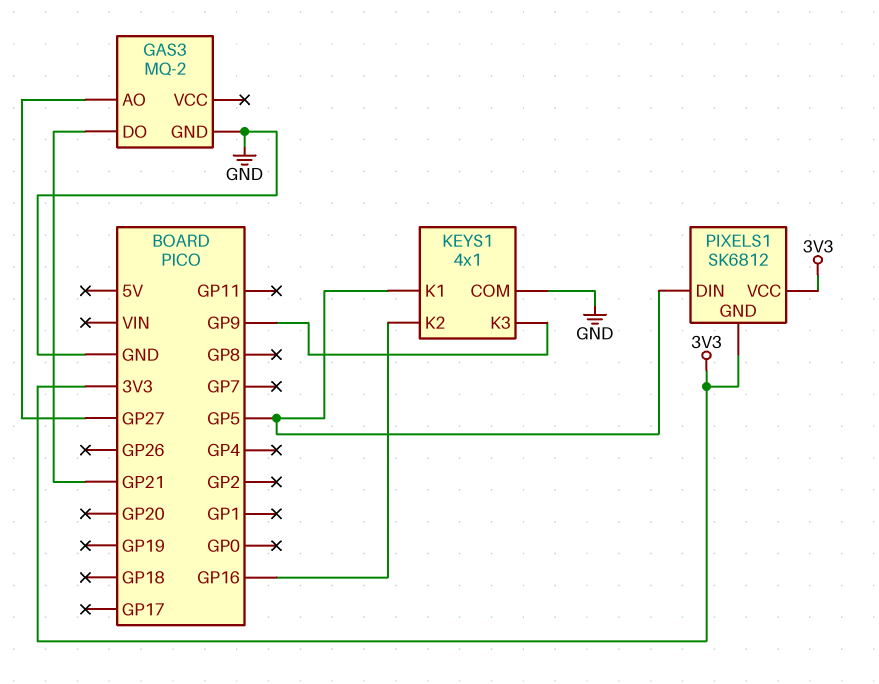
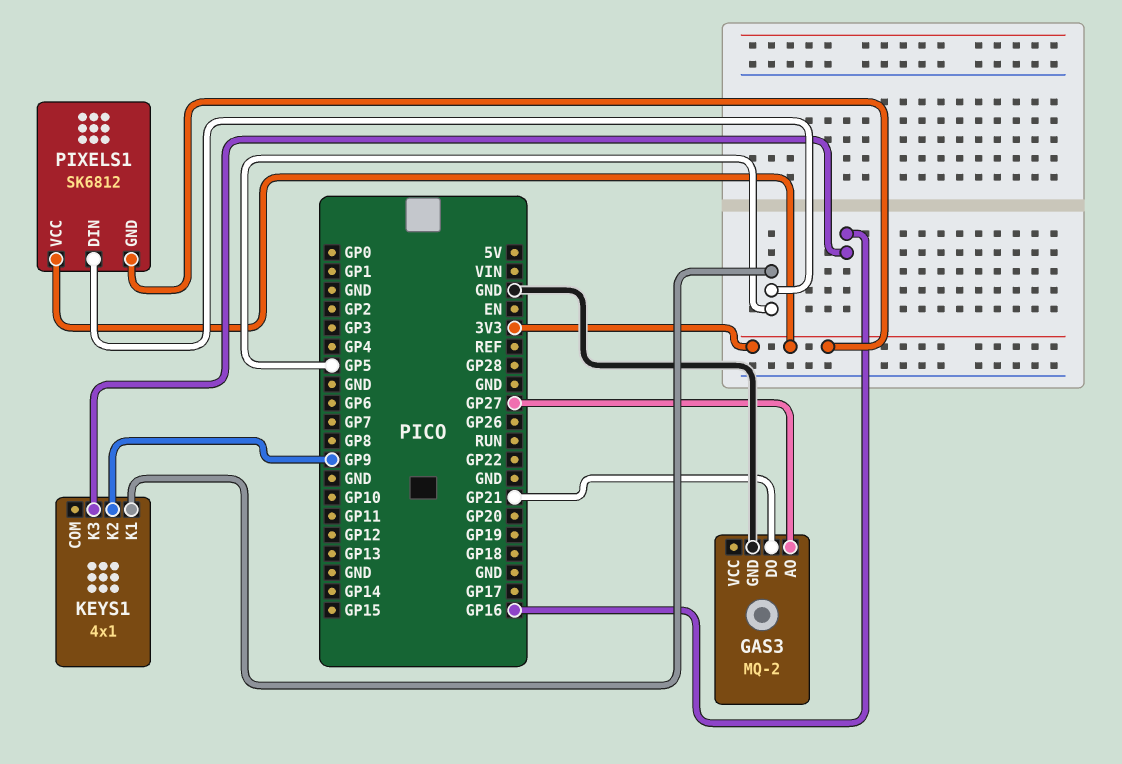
KEYS1 pin COM: GND -> none
KEYS1 pin K2: GP16 -> GP9
KEYS1 pin K3: GP9 -> GP16

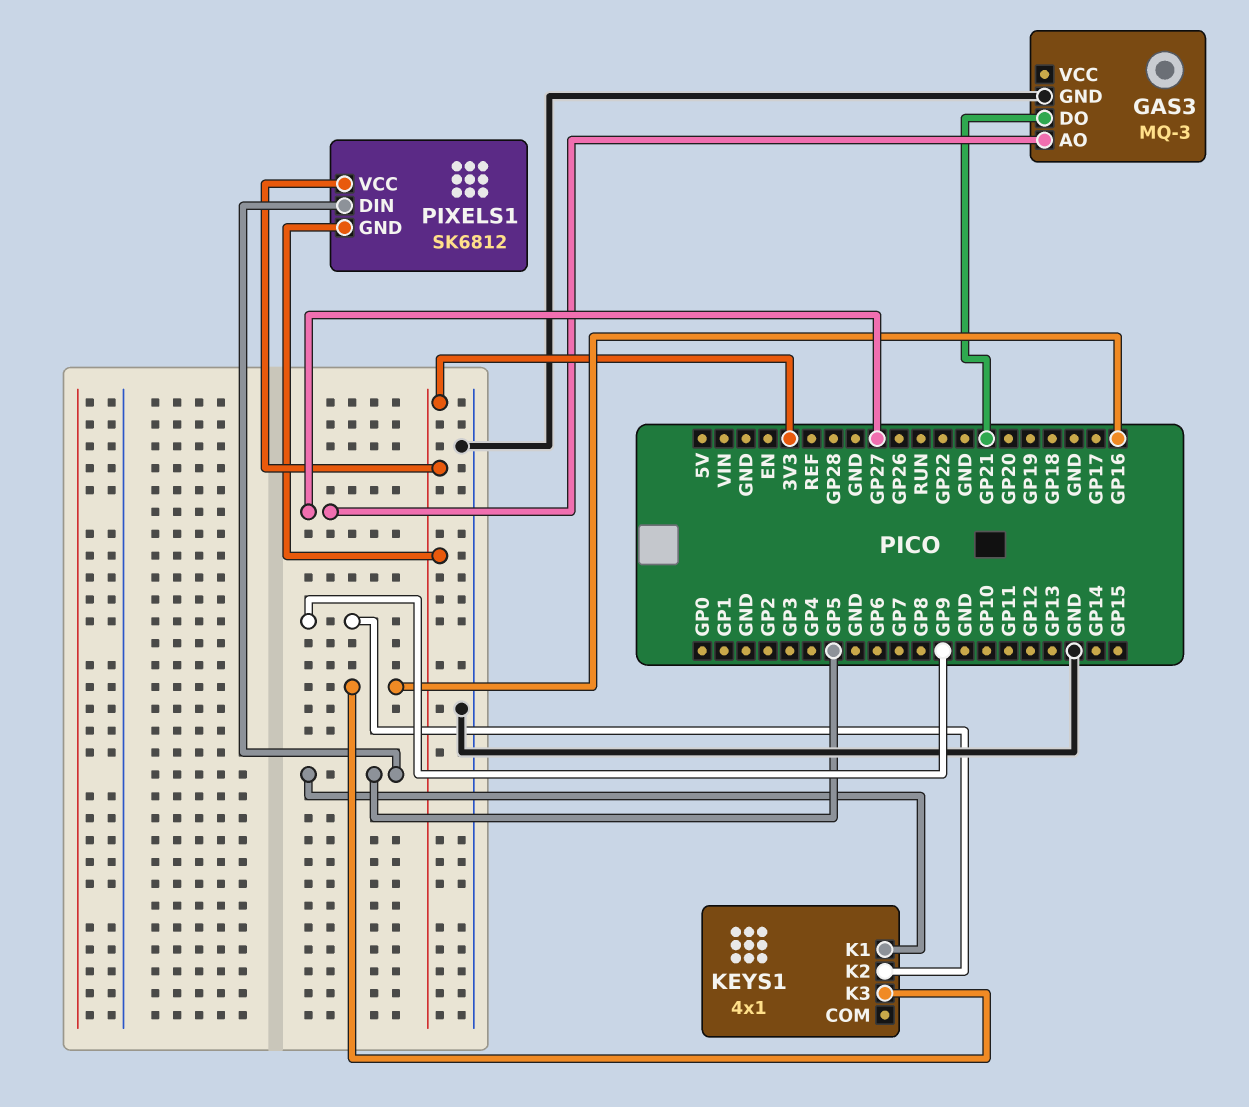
GAS3: MQ-2 -> MQ-3

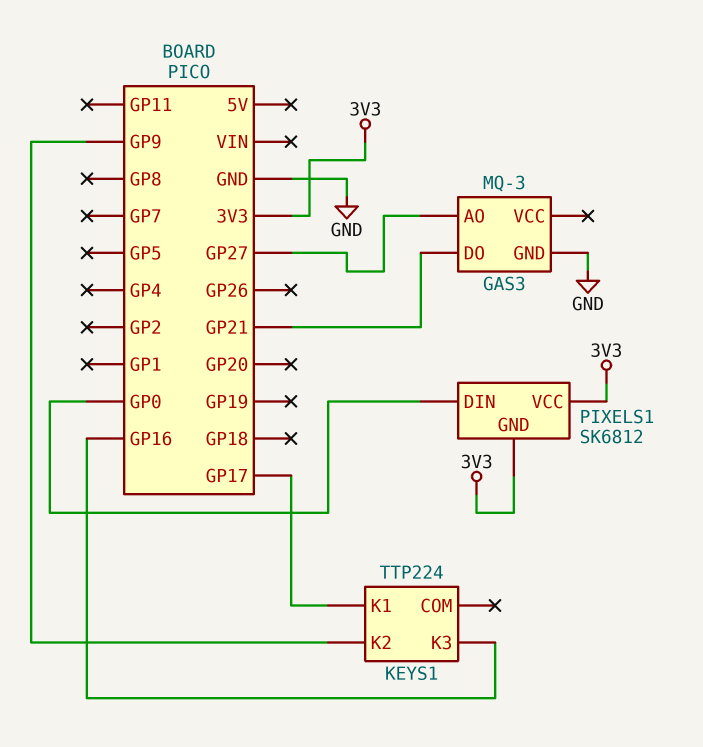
KEYS1: 4x1 -> TTP224
KEYS1 pin K1: GP5 -> GP17
PIXELS1 pin DIN: GP5 -> GP0

